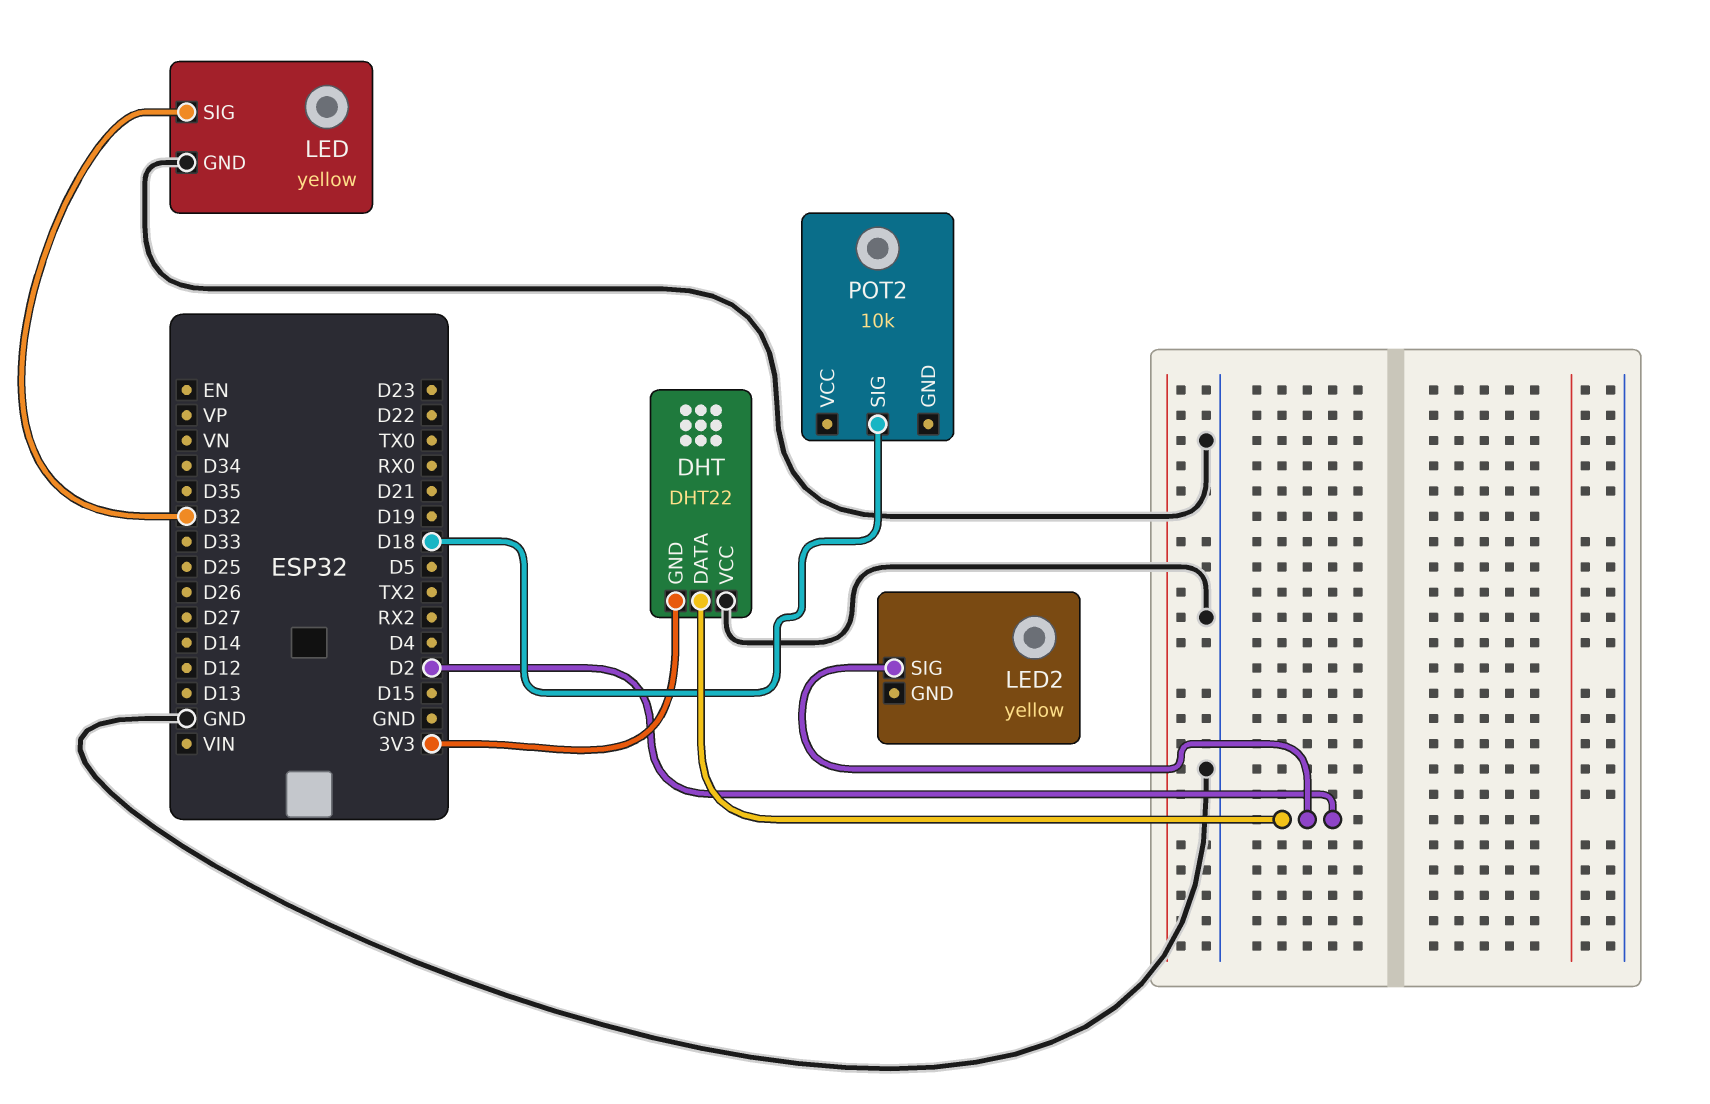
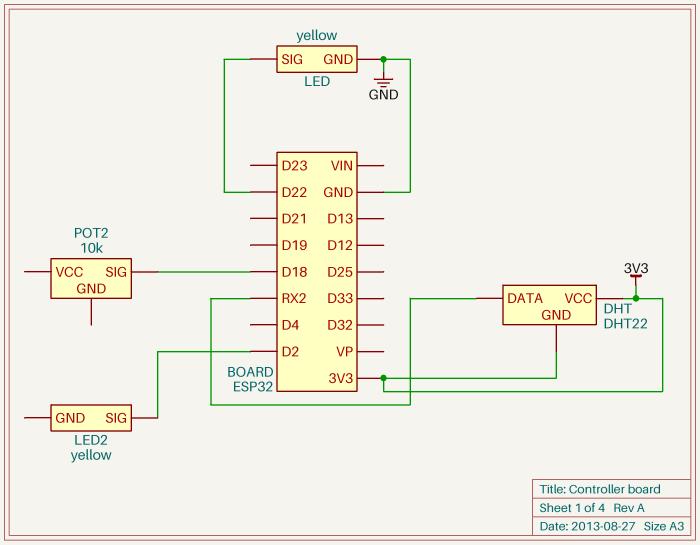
DHT pin DATA: D2 -> RX2
DHT pin VCC: GND -> 3V3
LED pin SIG: D32 -> D22

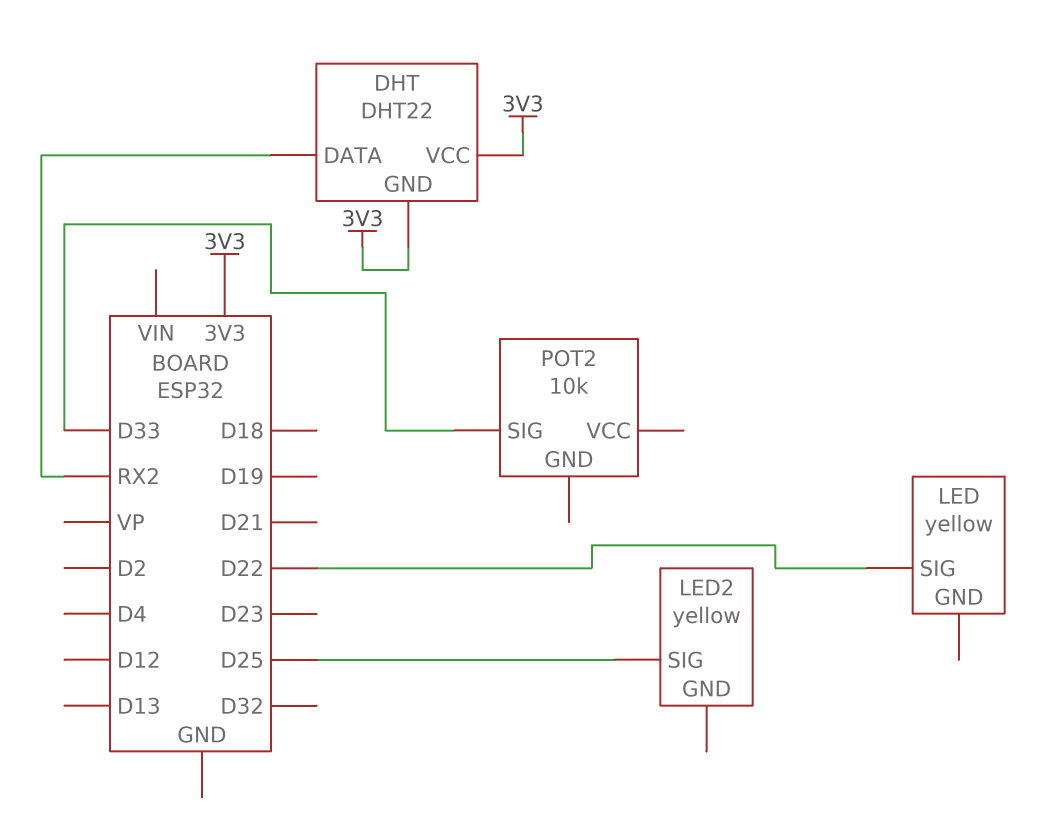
LED pin GND: GND -> none
LED2 pin SIG: D2 -> D25
POT2 pin SIG: D18 -> D33

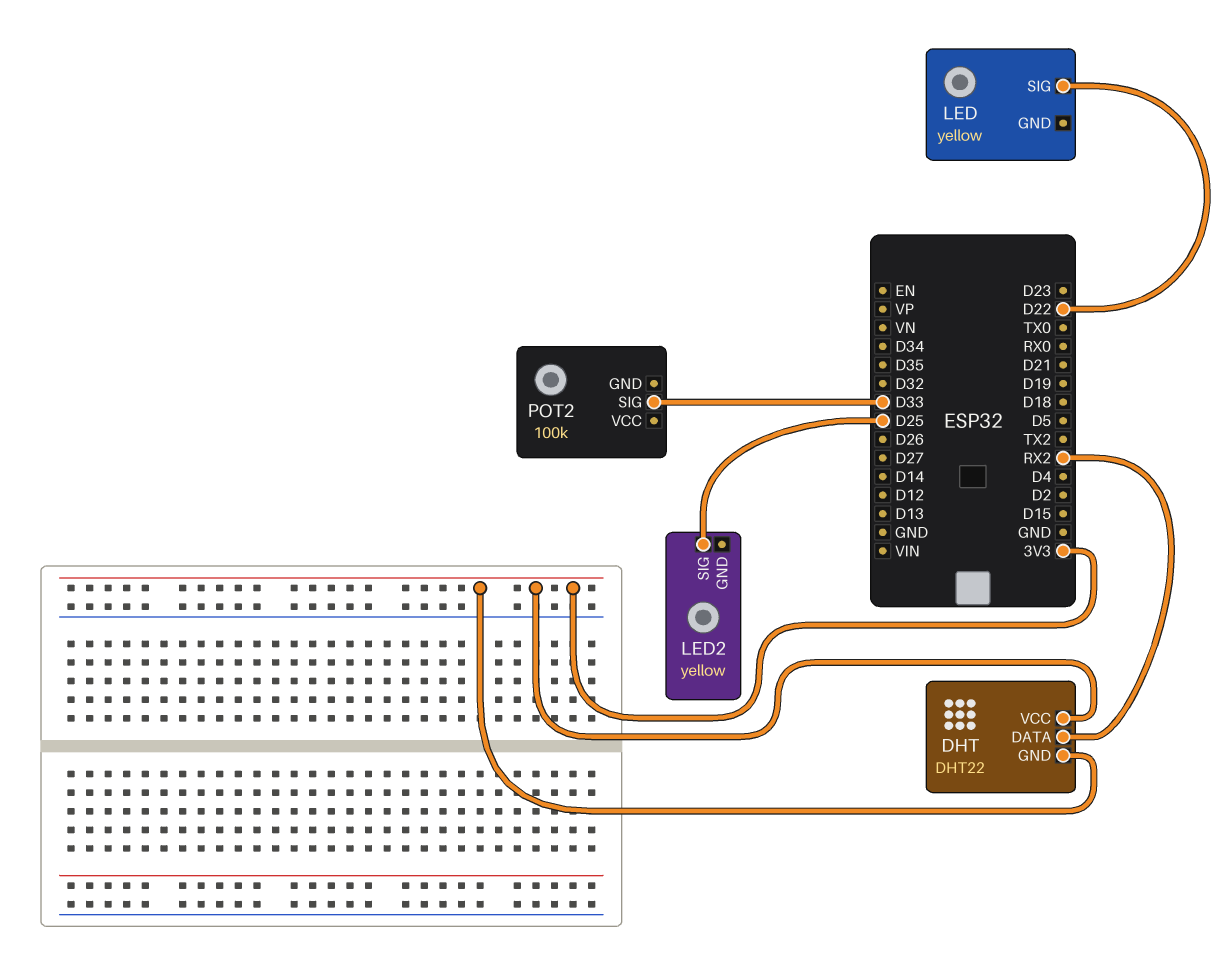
POT2: 10k -> 100k

